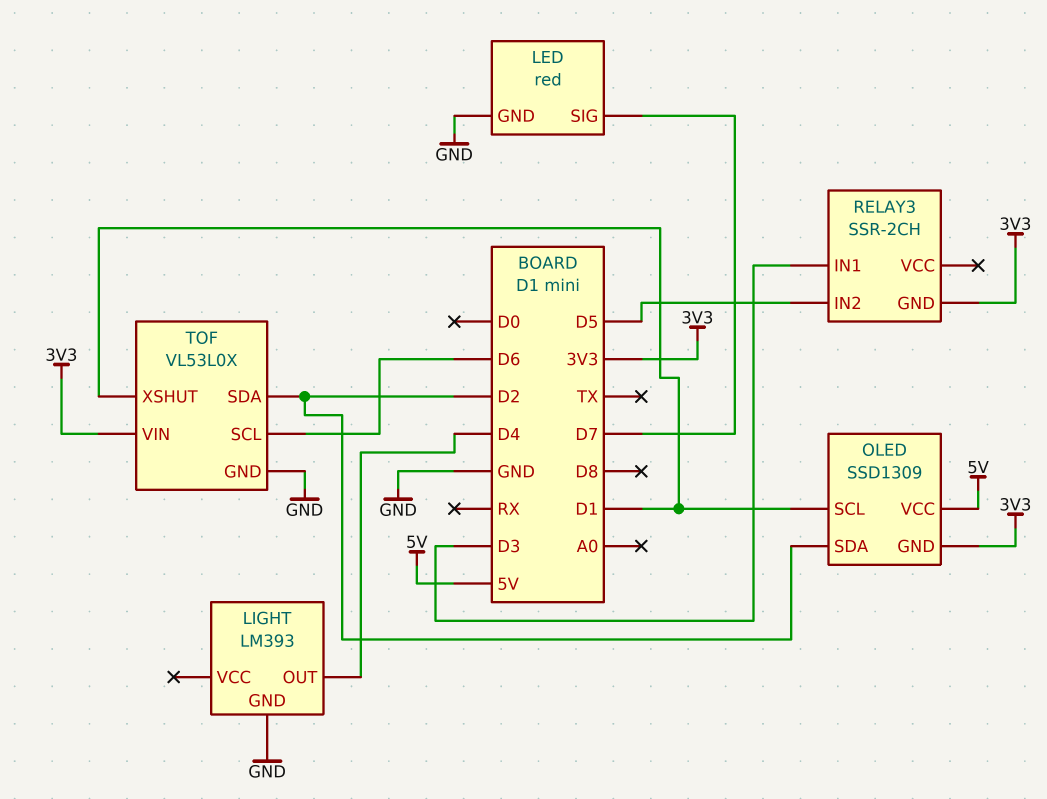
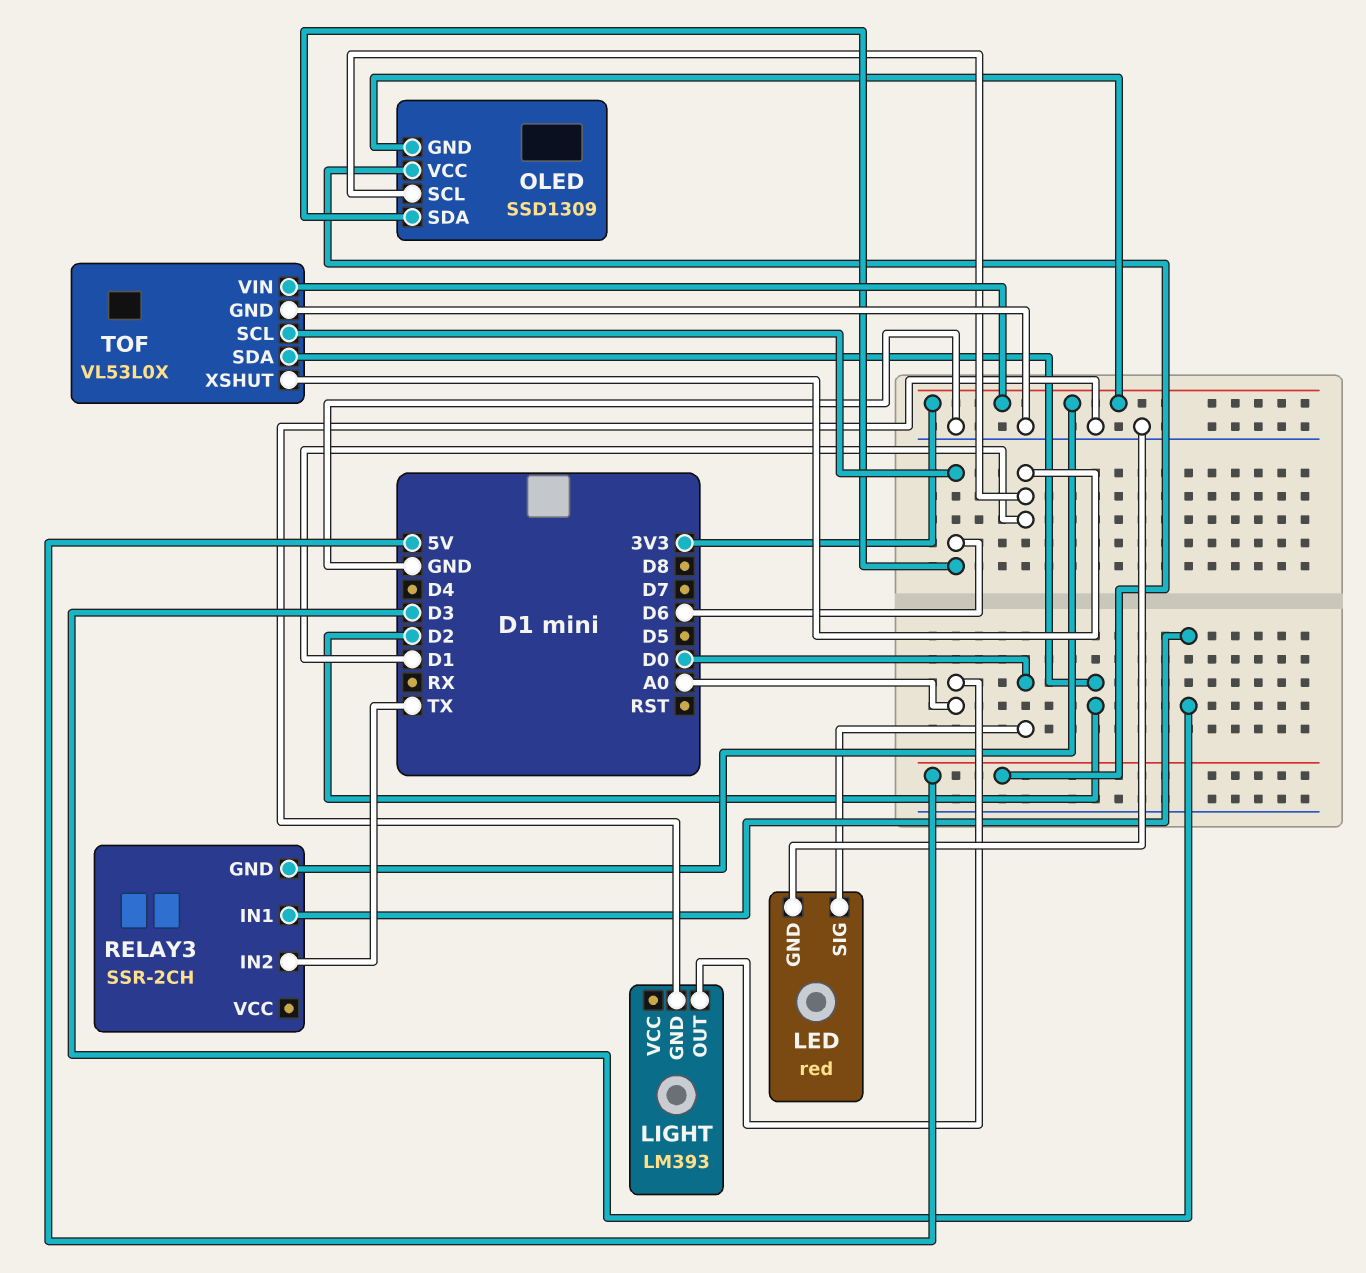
LED pin SIG: D7 -> D0
LIGHT pin OUT: D4 -> A0
OLED pin SDA: D2 -> D6
RELAY3 pin IN2: D5 -> TX

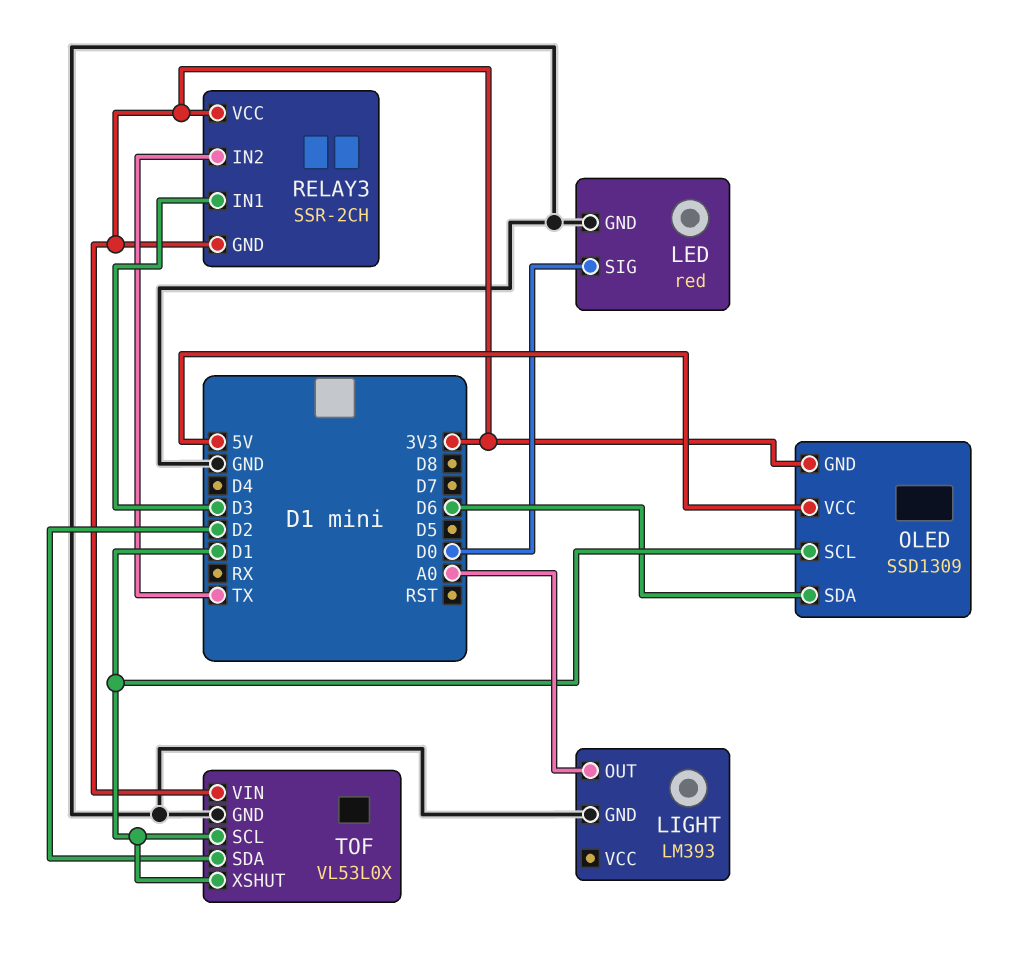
RELAY3 pin VCC: none -> 3V3
TOF pin SCL: D6 -> D1

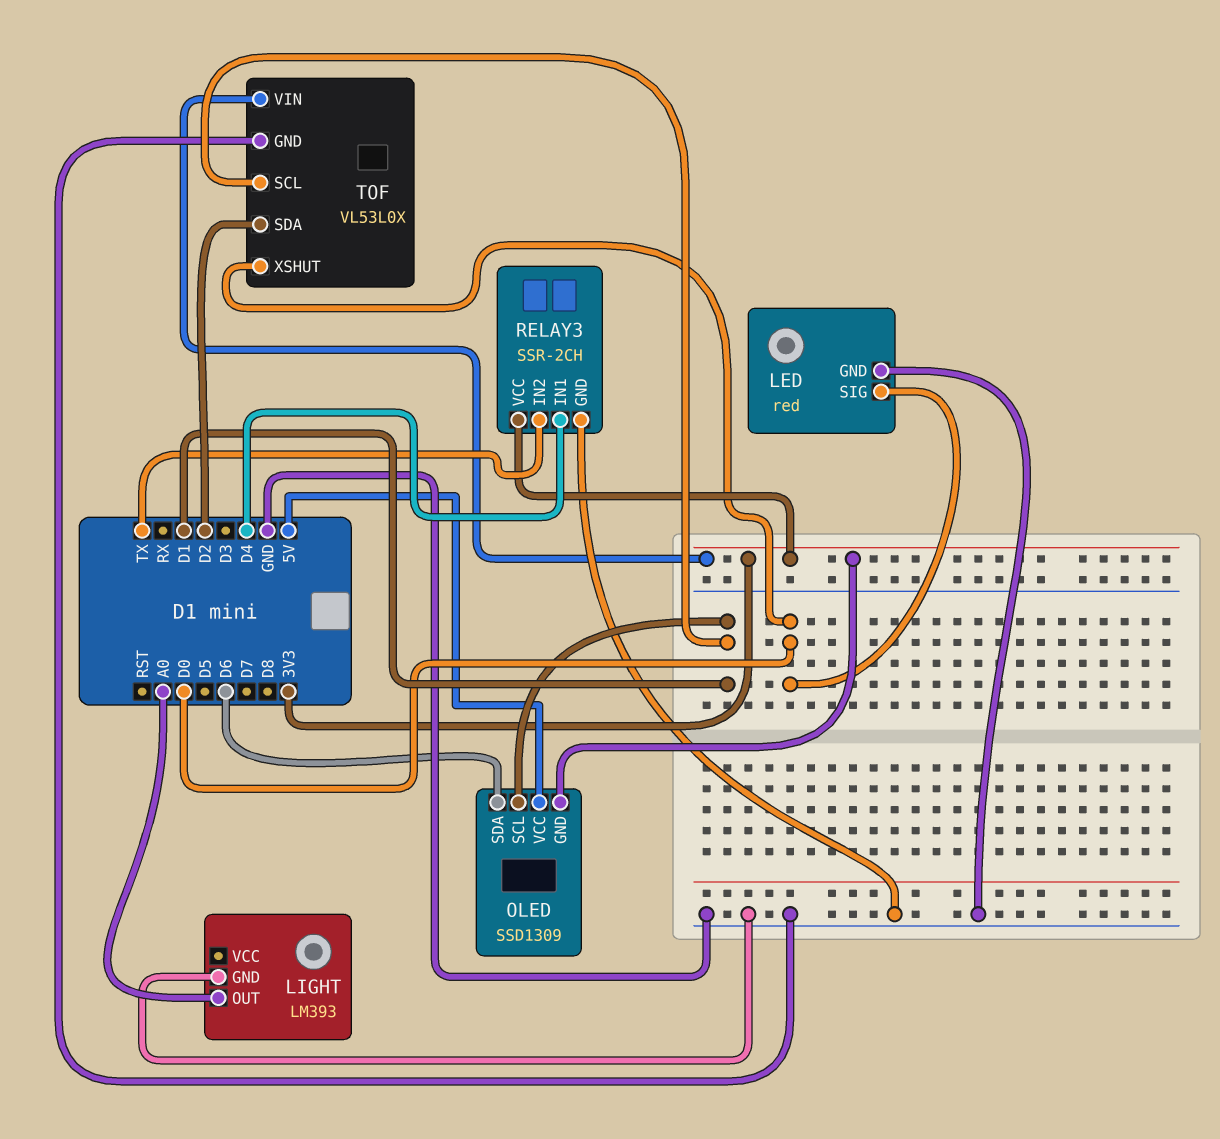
RELAY3 pin GND: 3V3 -> GND
RELAY3 pin IN1: D3 -> D4
TOF pin XSHUT: D1 -> D0

